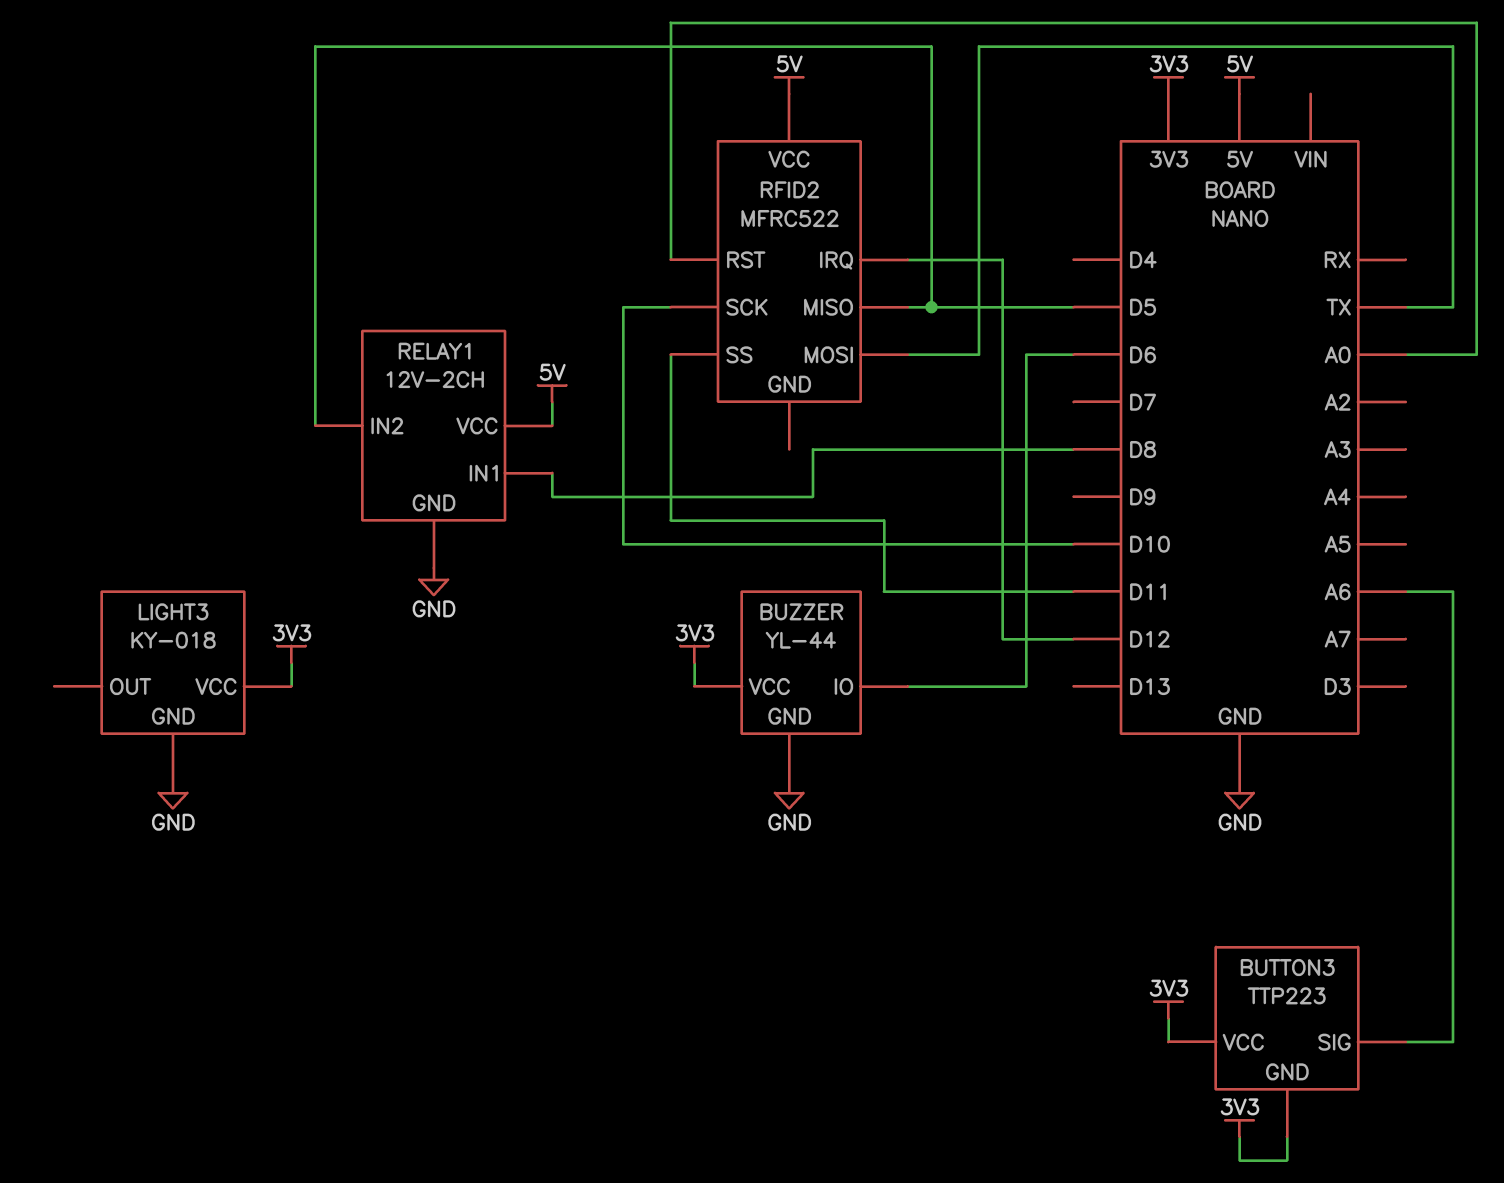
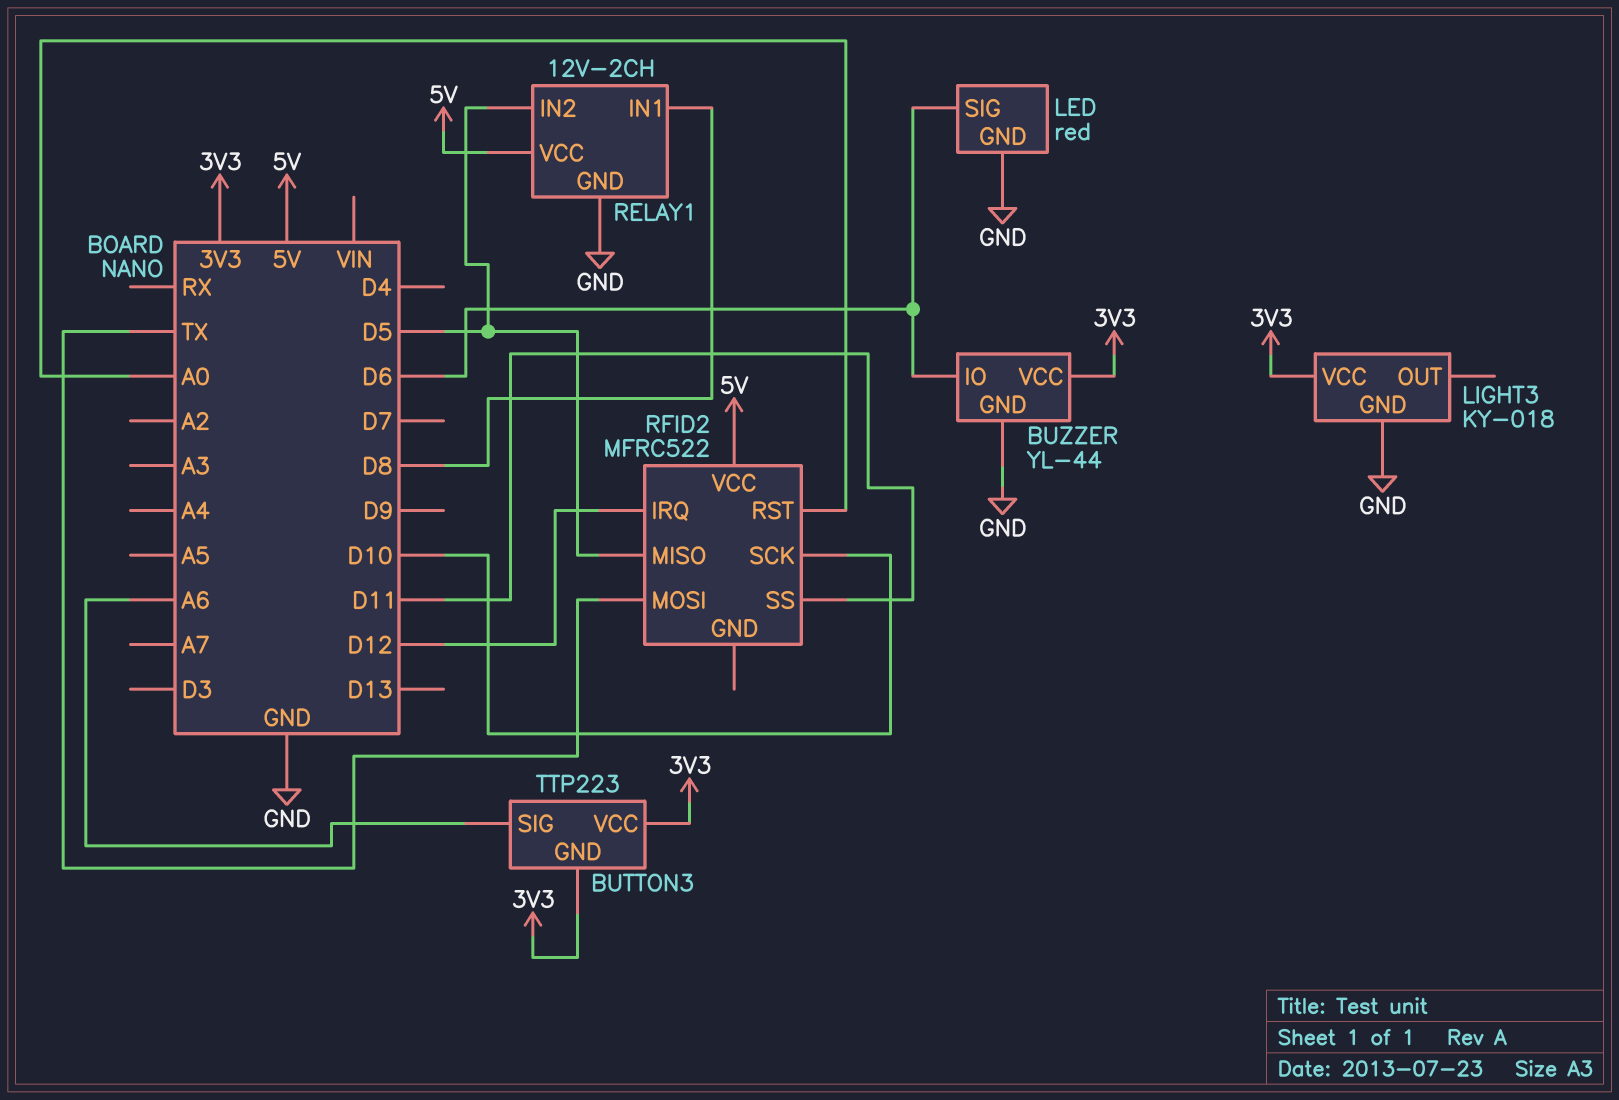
LED: none -> red
LED pin GND: none -> GND
LED pin SIG: none -> D6

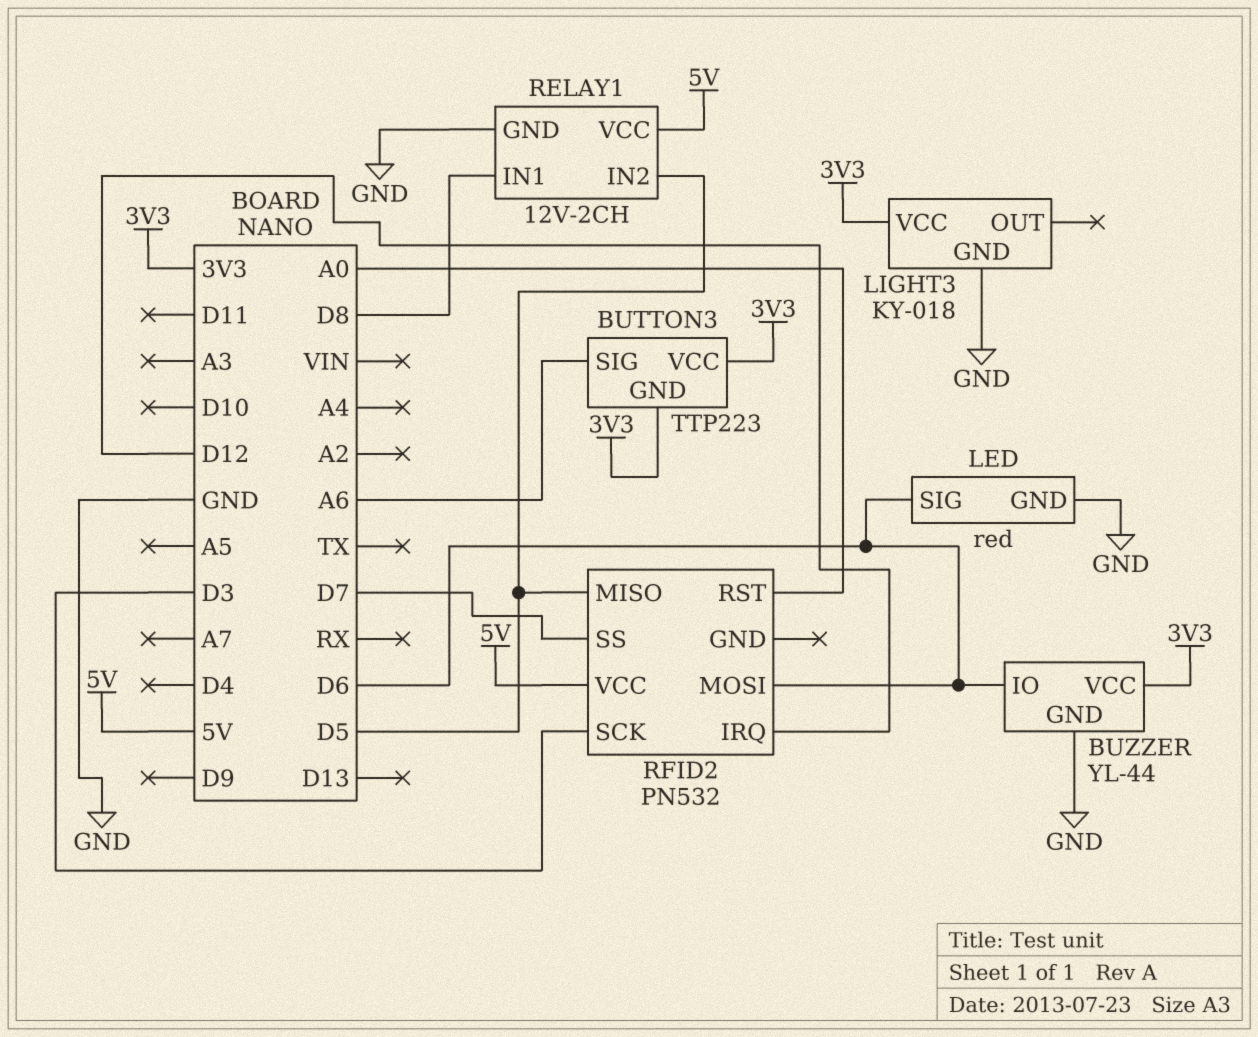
RFID2: MFRC522 -> PN532
RFID2 pin MOSI: TX -> D6
RFID2 pin SCK: D10 -> D3
RFID2 pin SS: D11 -> D7

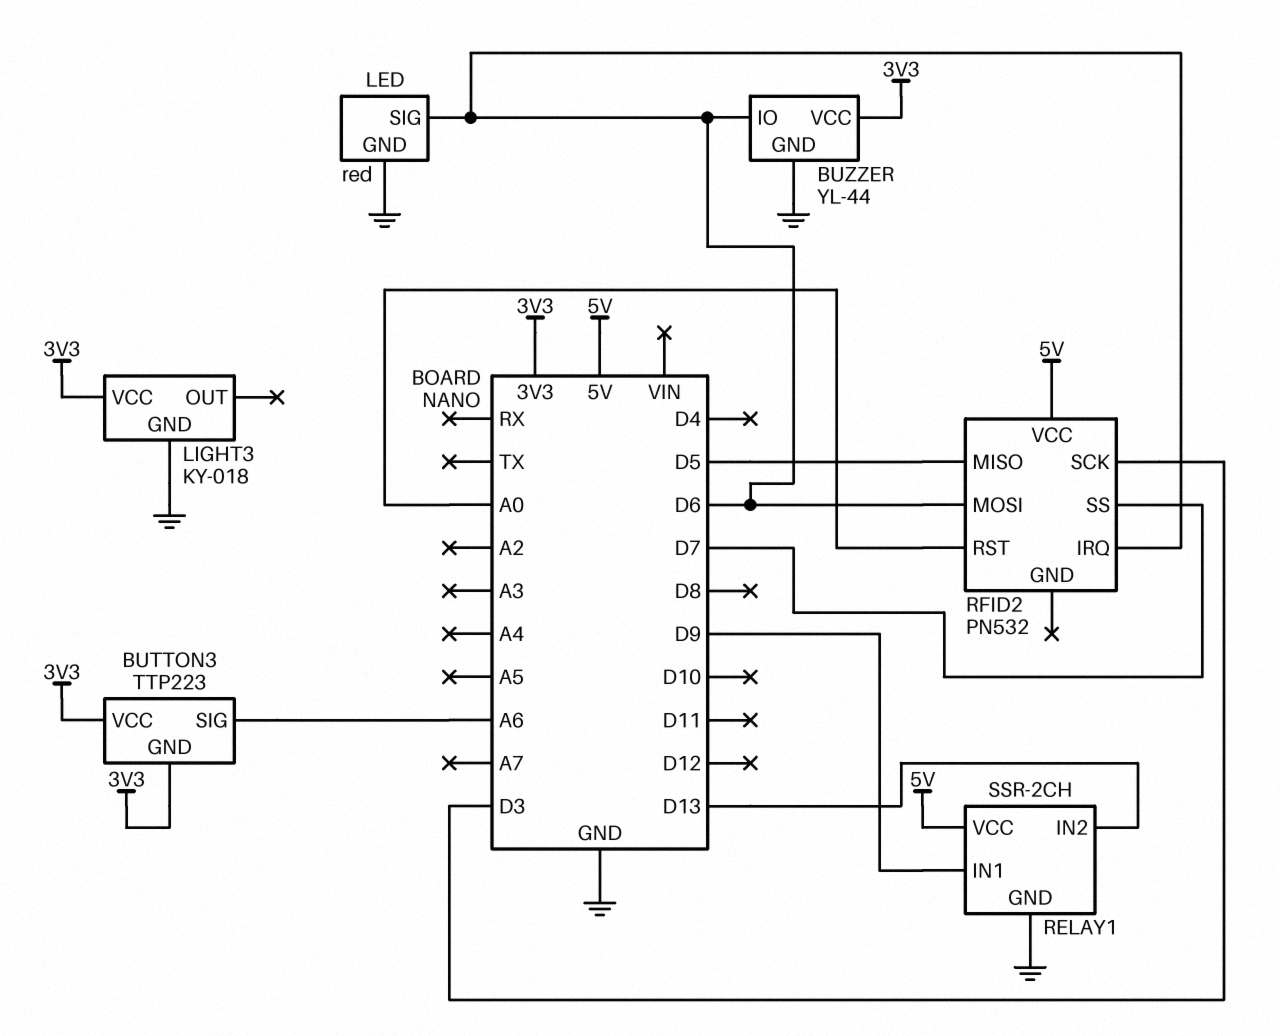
RELAY1: 12V-2CH -> SSR-2CH
RELAY1 pin IN1: D8 -> D9
RELAY1 pin IN2: D5 -> D13
RFID2 pin IRQ: D12 -> D6

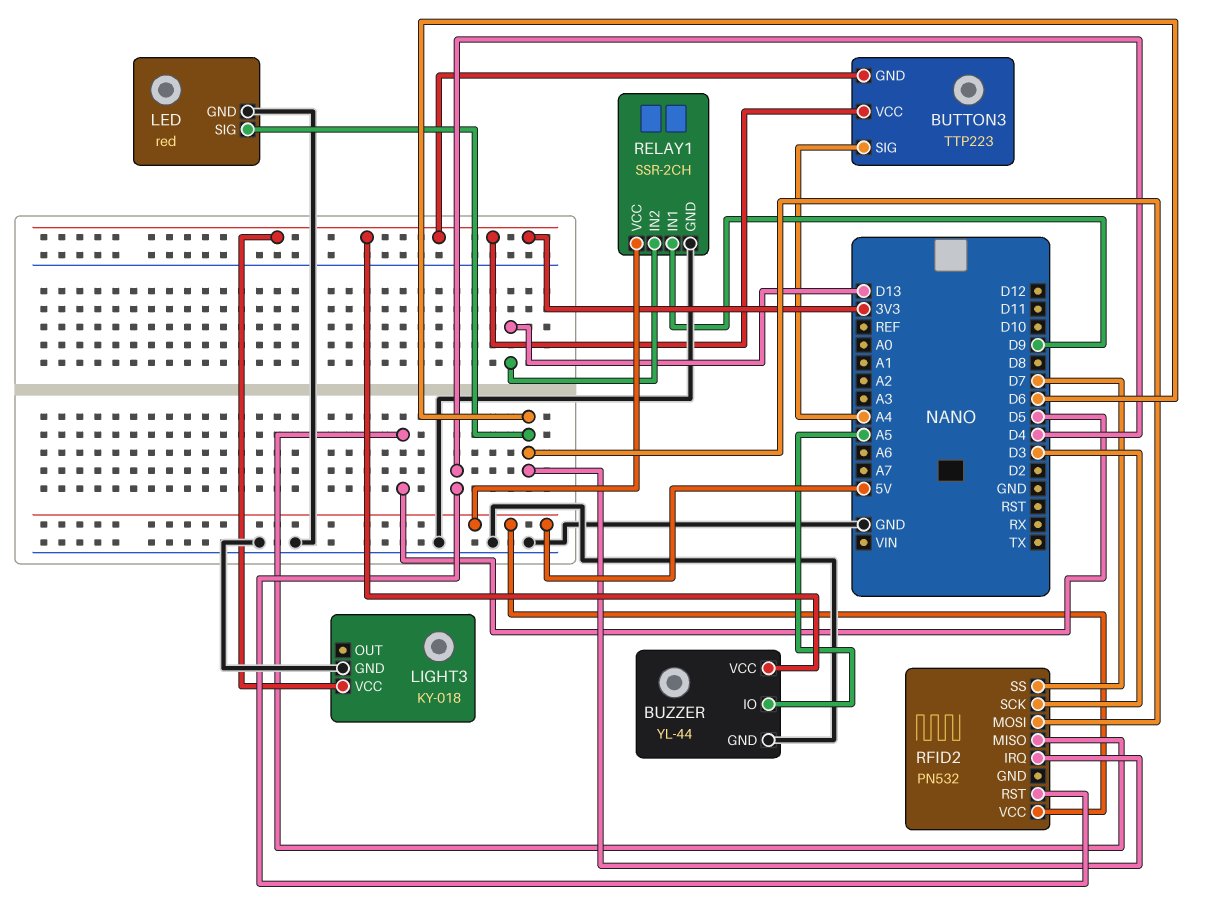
BUTTON3 pin SIG: A6 -> A4
BUZZER pin IO: D6 -> A5
RFID2 pin RST: A0 -> D4

